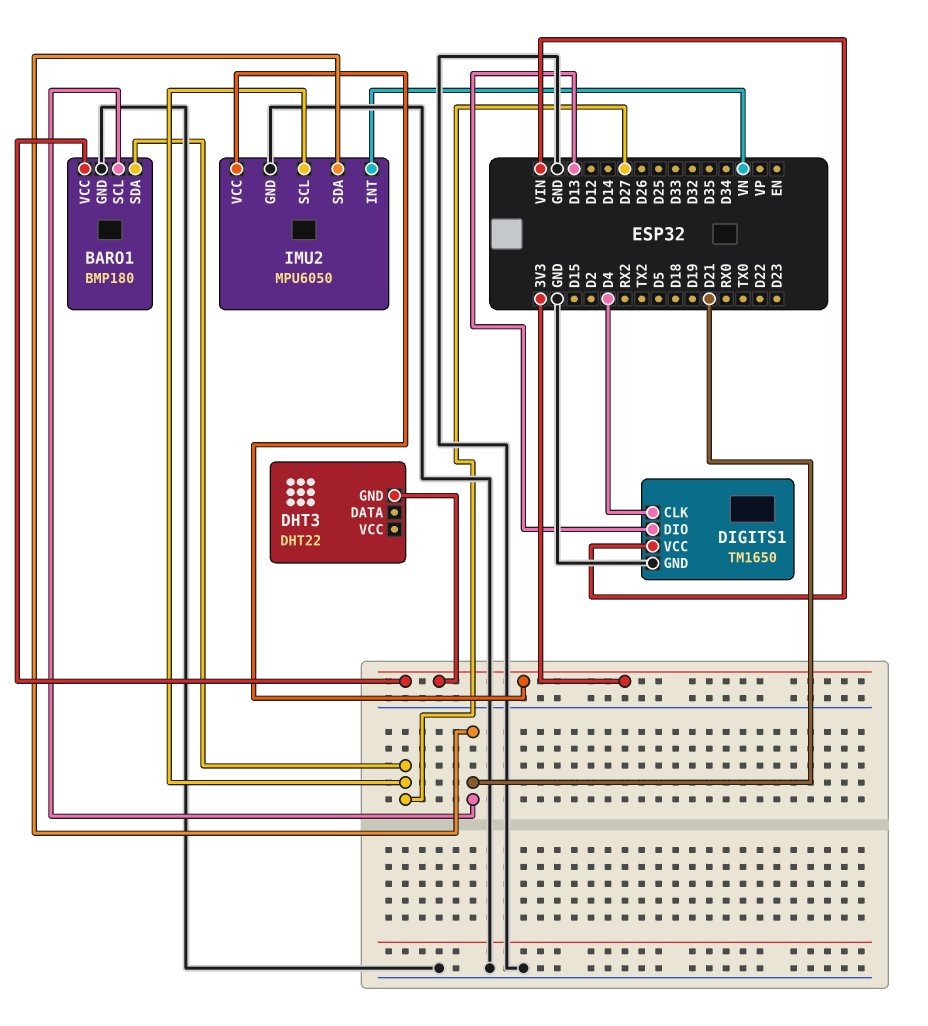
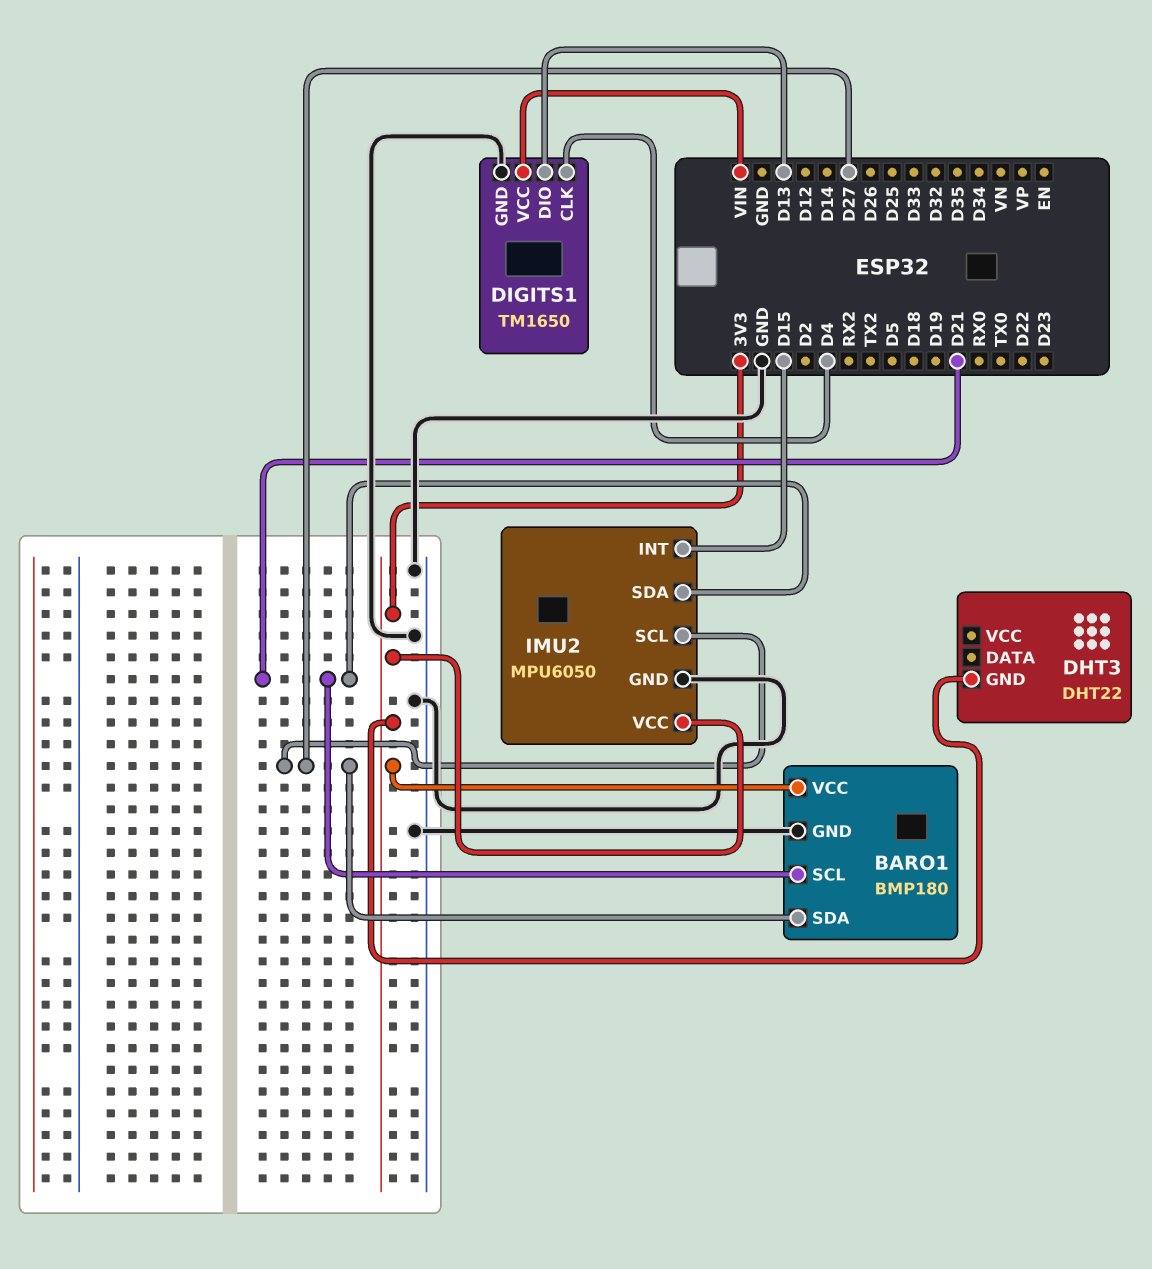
IMU2 pin INT: VN -> D15

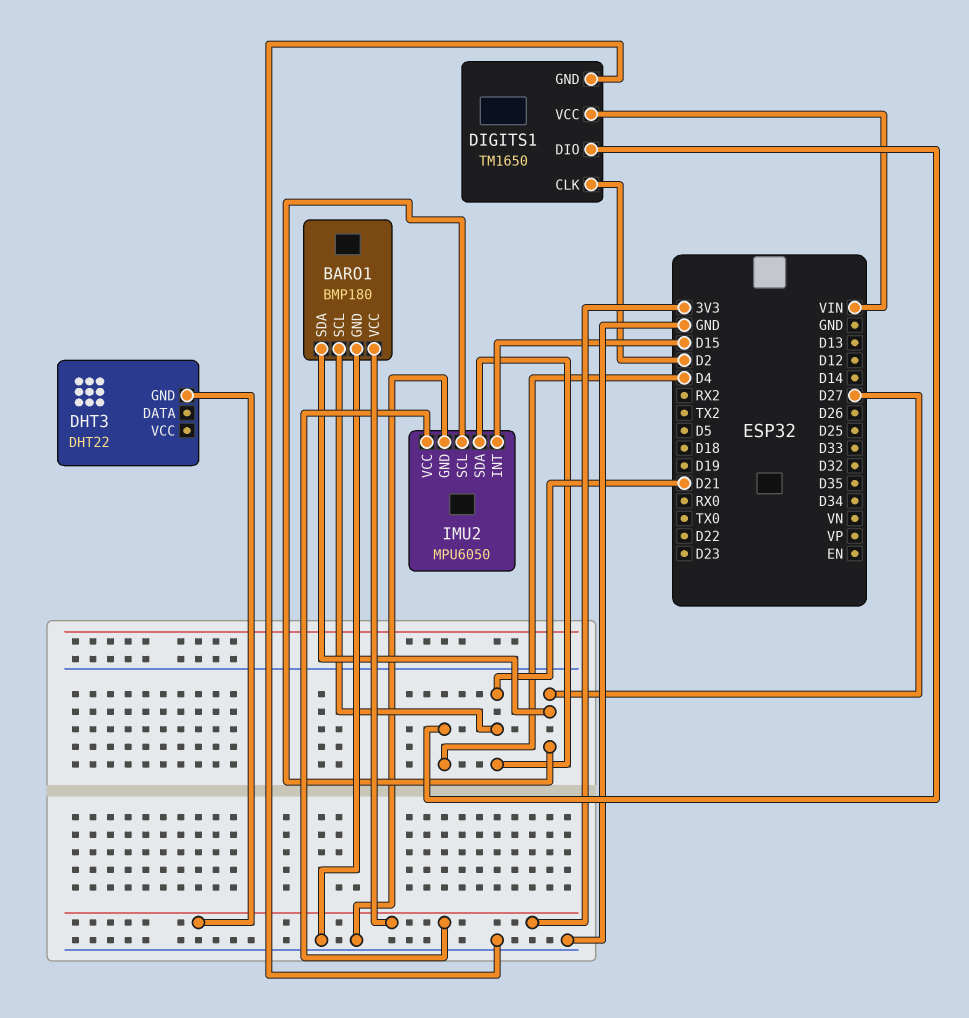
DIGITS1 pin CLK: D4 -> D2
DIGITS1 pin DIO: D13 -> D4

